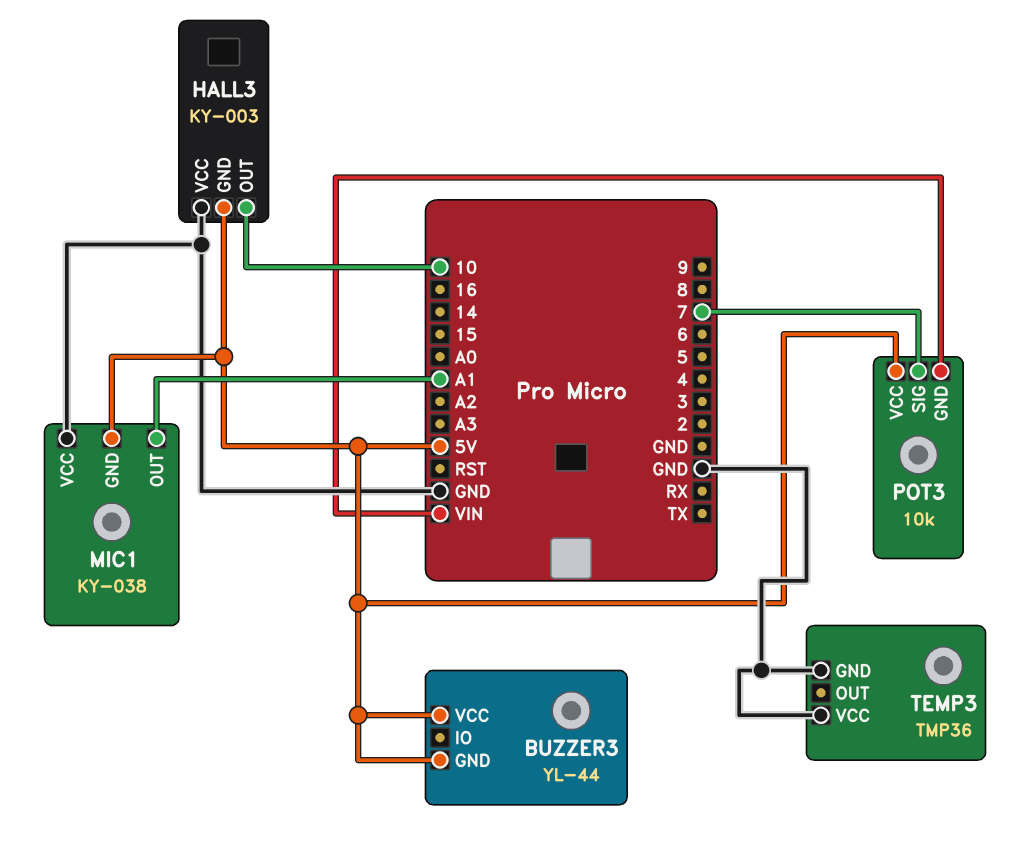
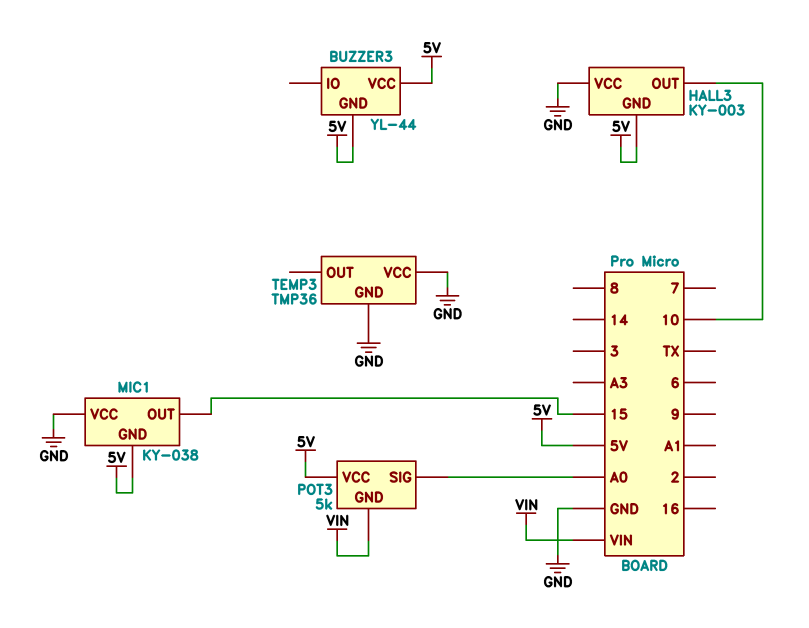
MIC1 pin OUT: A1 -> 15
POT3: 10k -> 5k
POT3 pin SIG: 7 -> A0

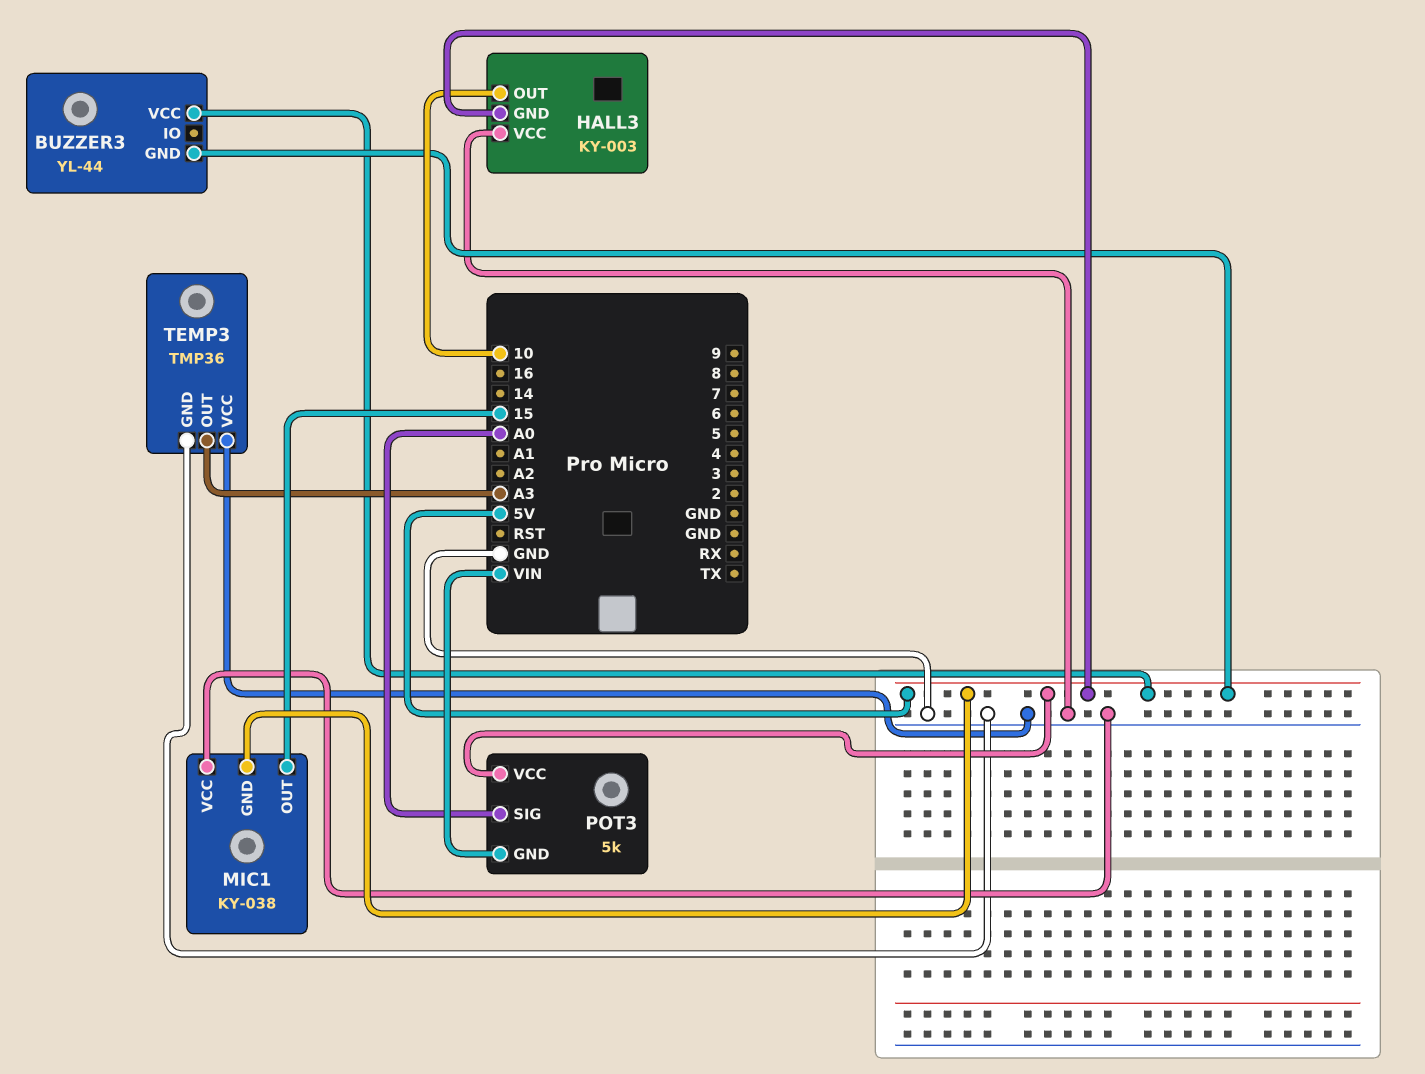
TEMP3 pin OUT: none -> A3

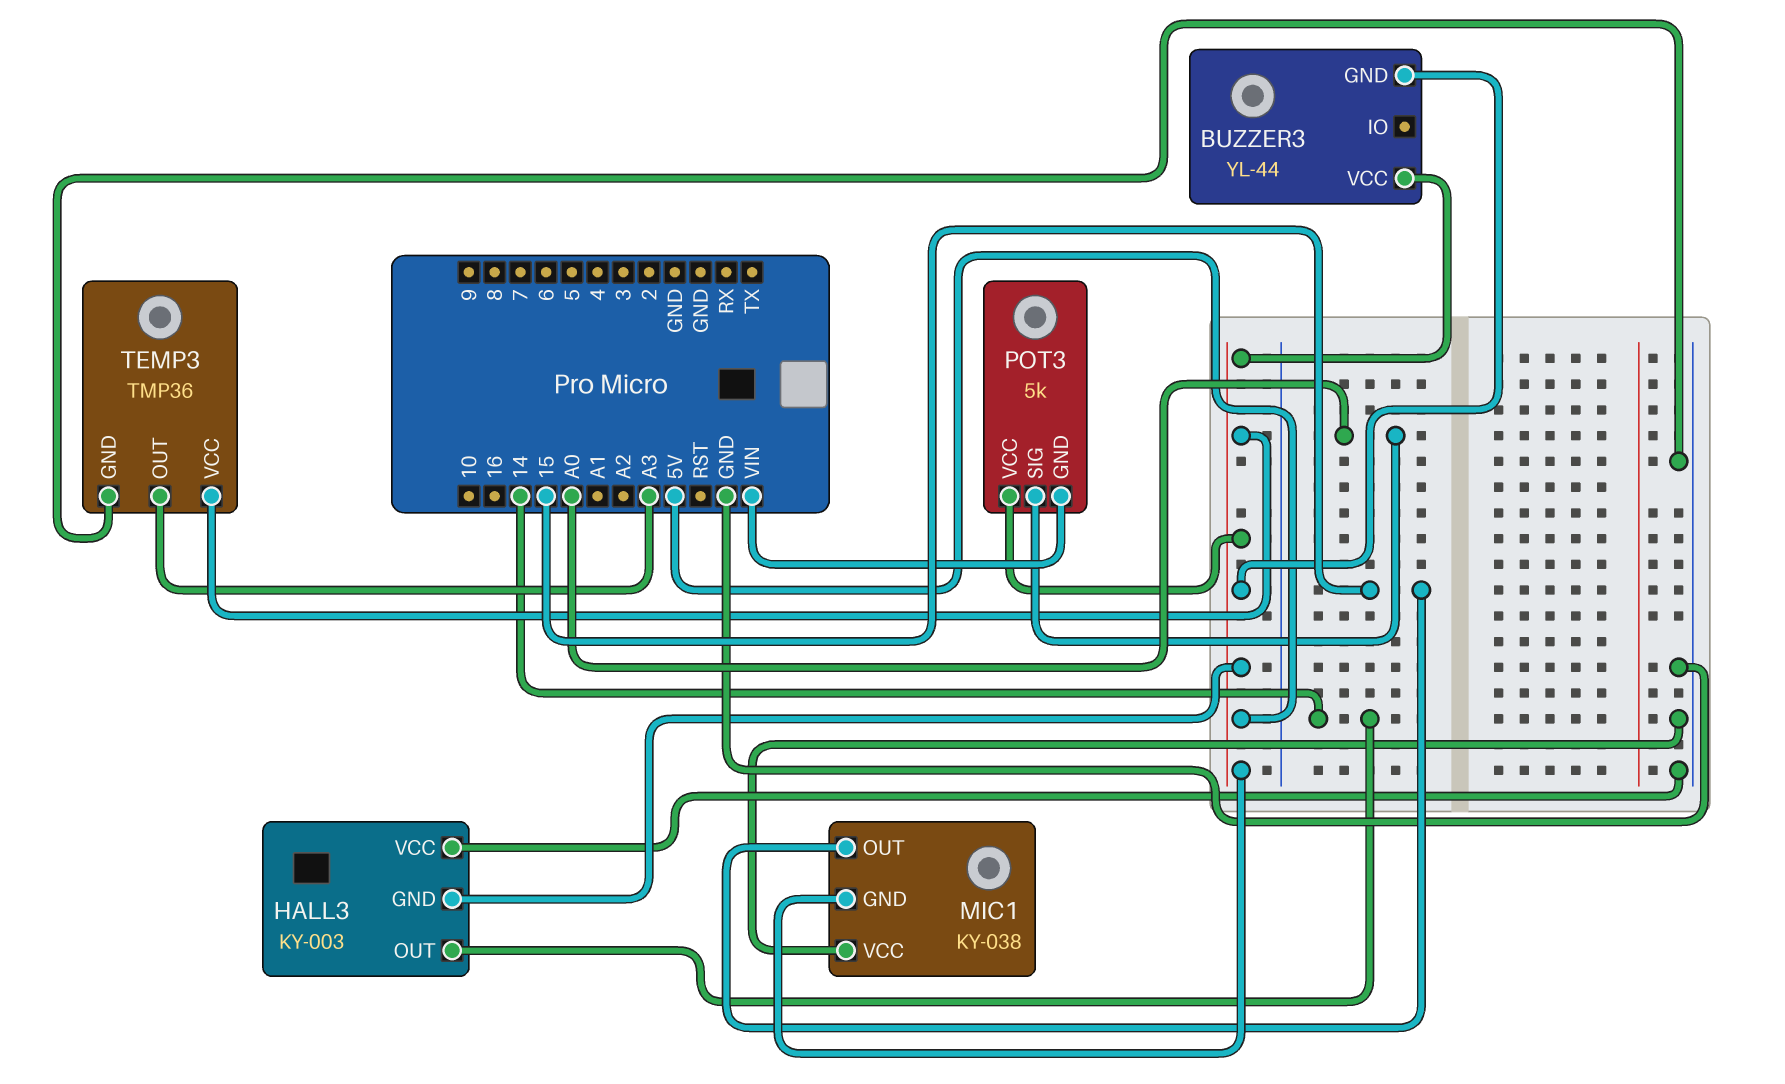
HALL3 pin OUT: 10 -> 14
TEMP3 pin VCC: GND -> 5V

